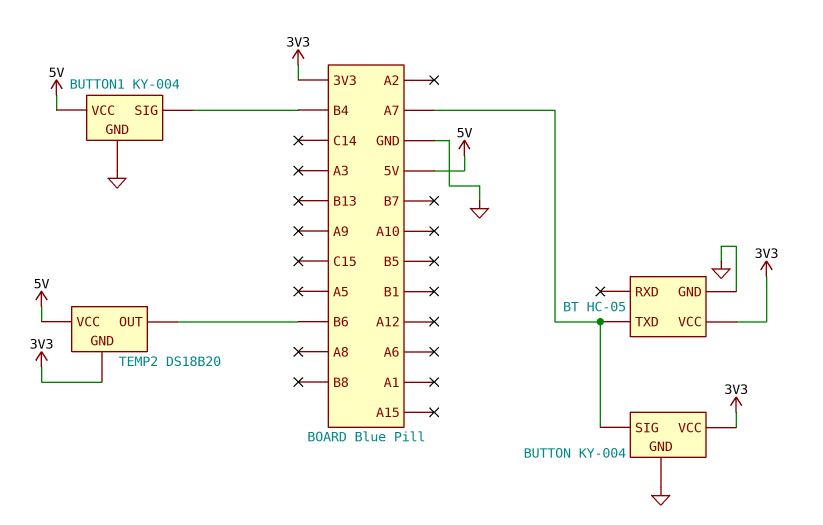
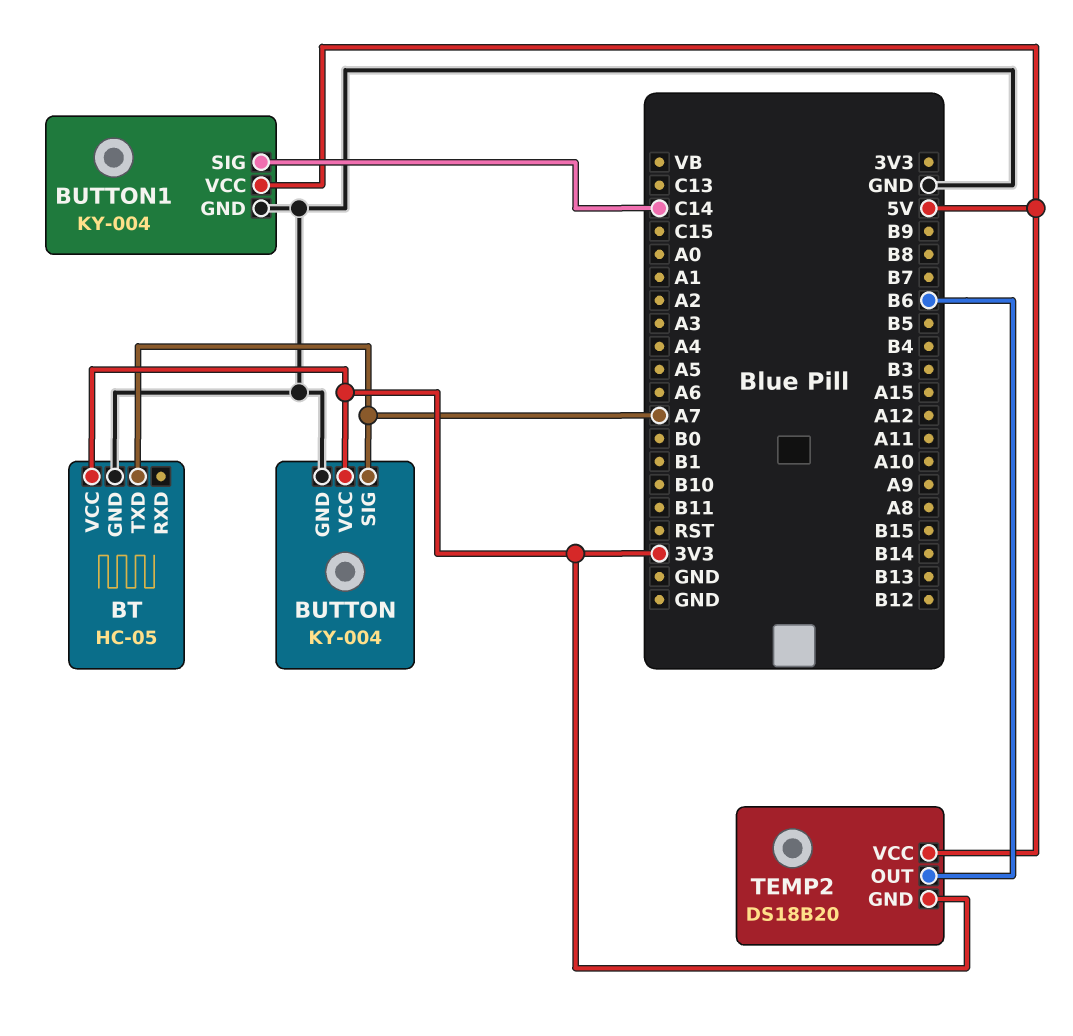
BUTTON1 pin SIG: B4 -> C14

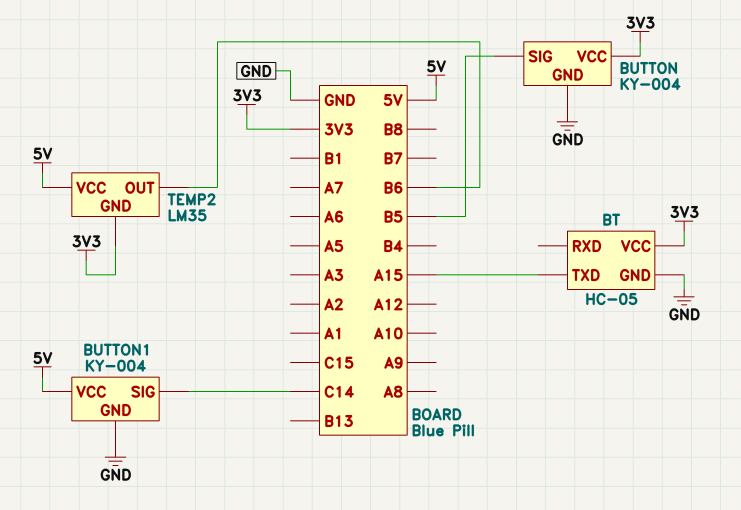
BT pin TXD: A7 -> A15
BUTTON pin SIG: A7 -> B5
TEMP2: DS18B20 -> LM35

